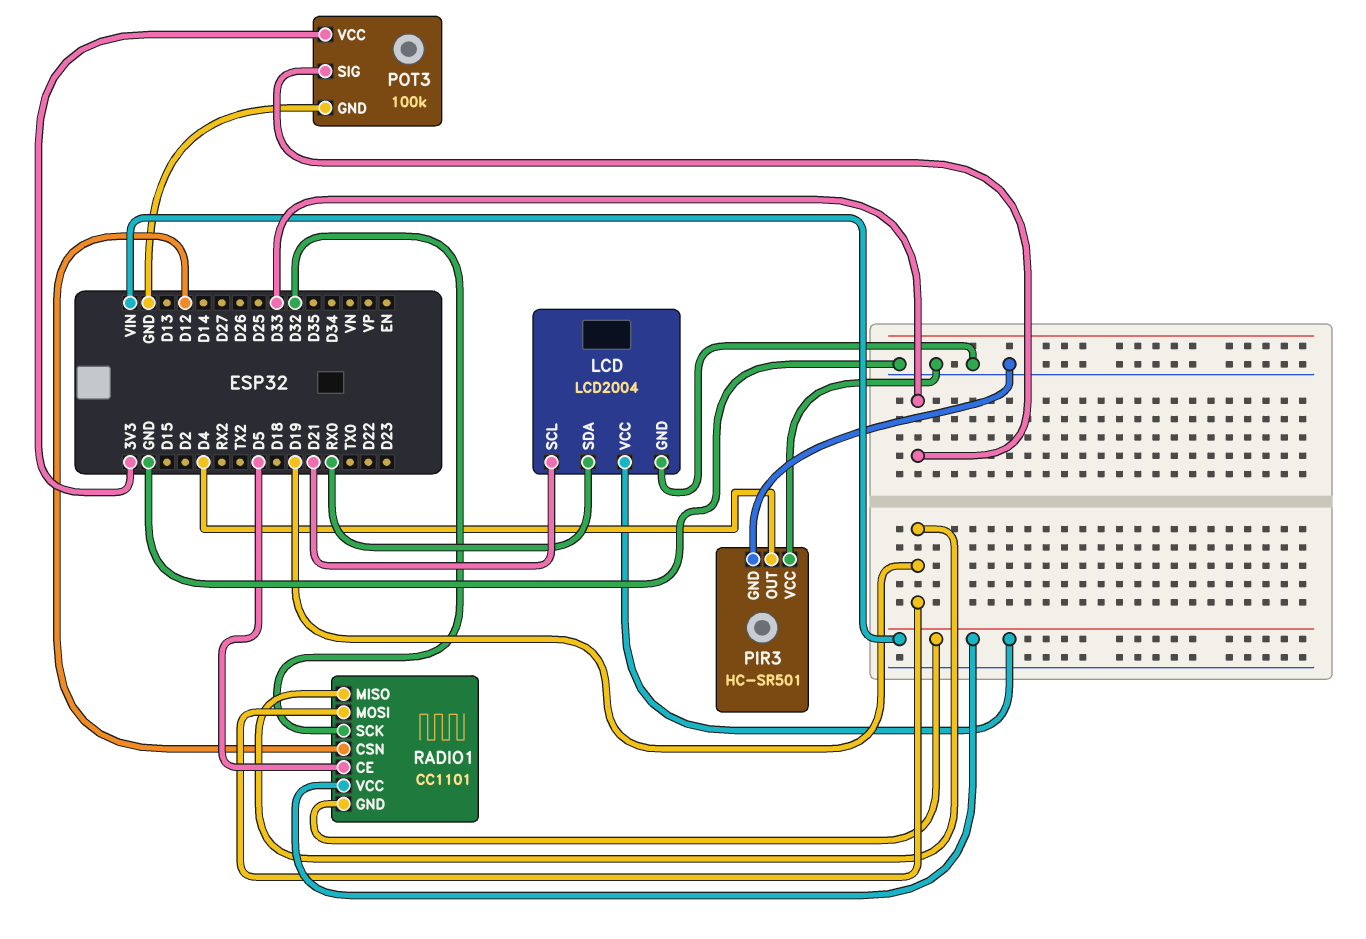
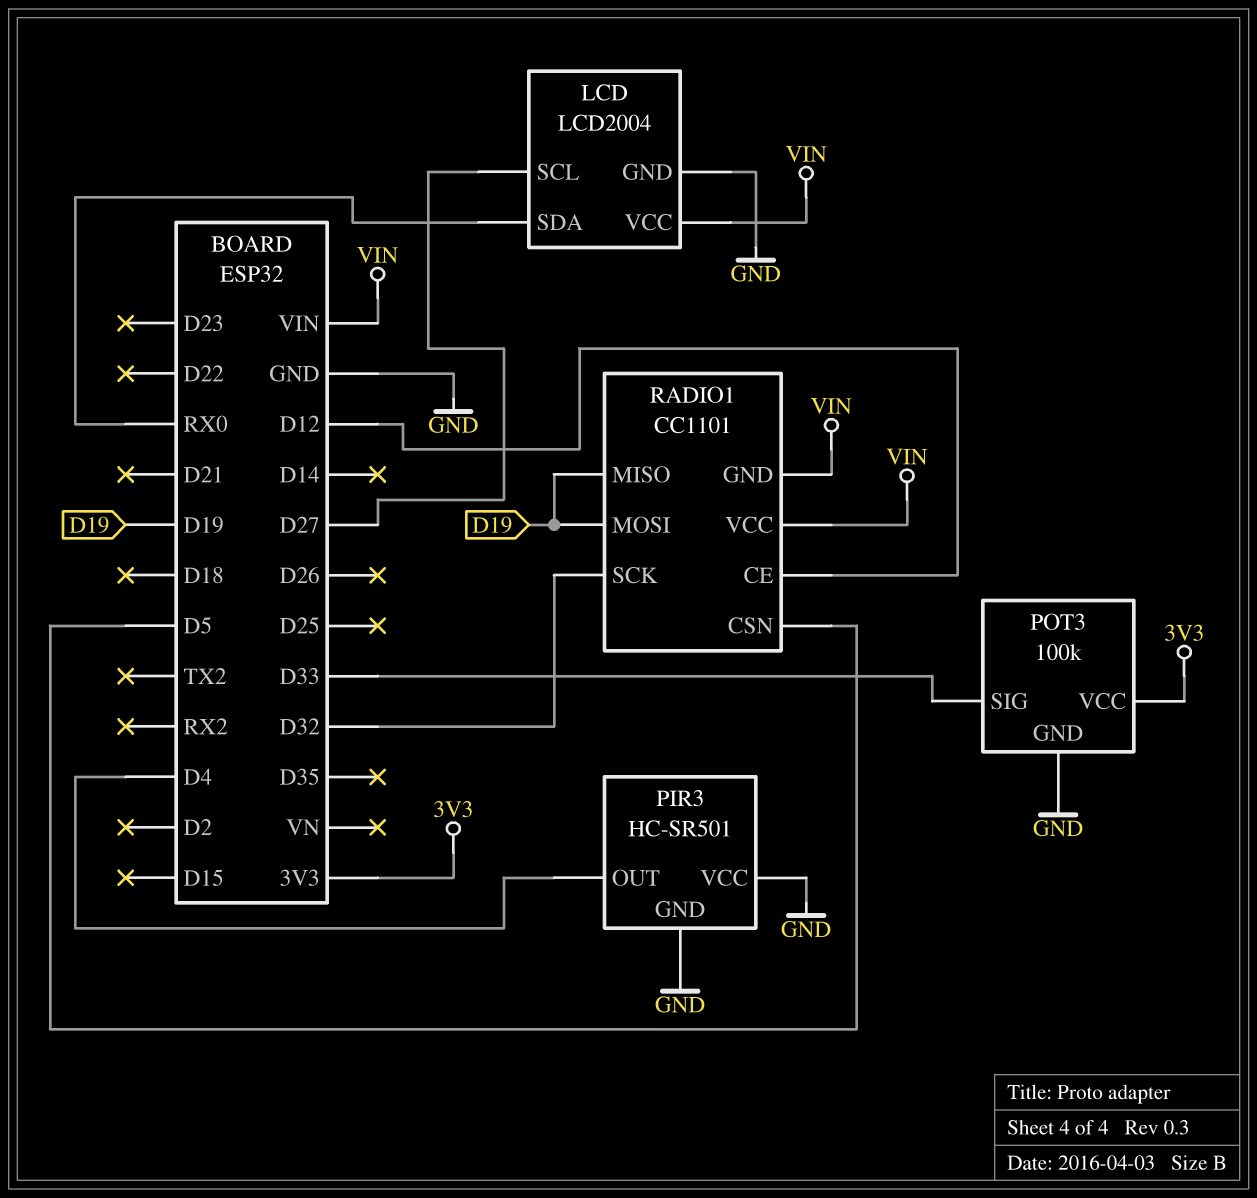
LCD pin SCL: D21 -> D27
RADIO1 pin CE: D5 -> D12
RADIO1 pin CSN: D12 -> D5

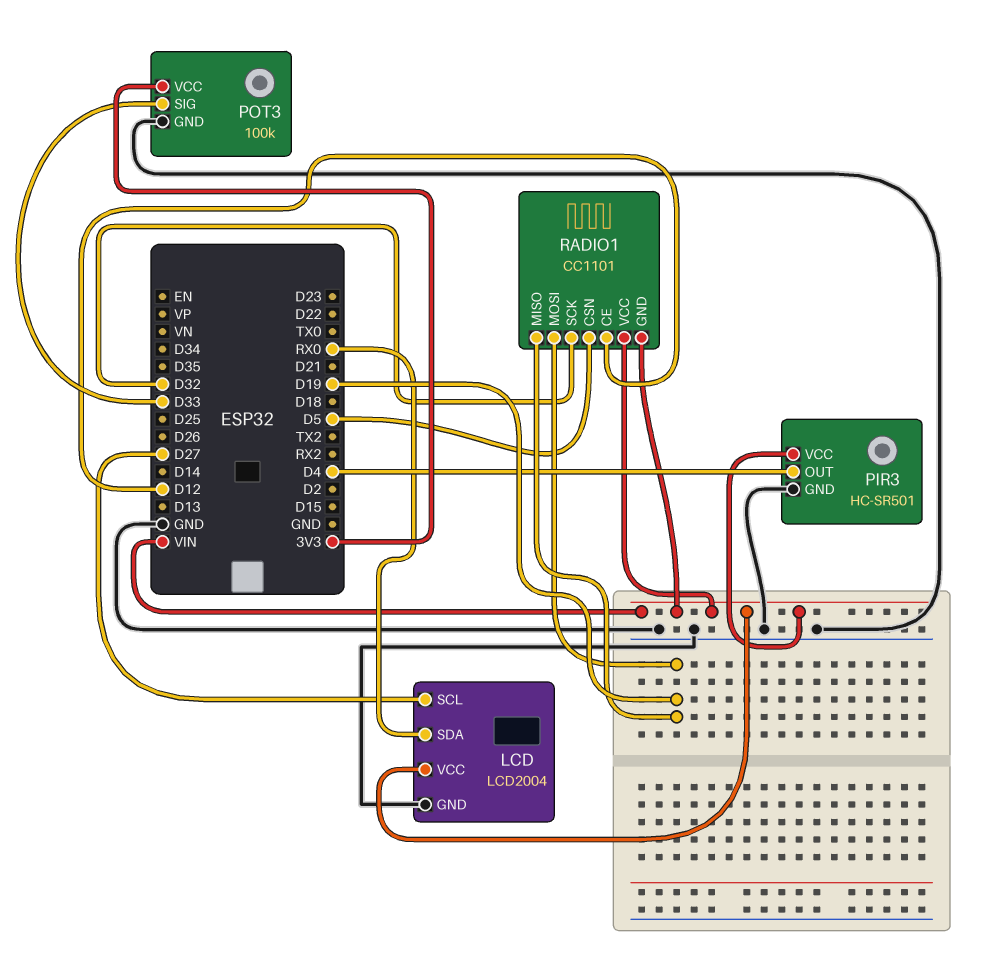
PIR3 pin VCC: GND -> VIN

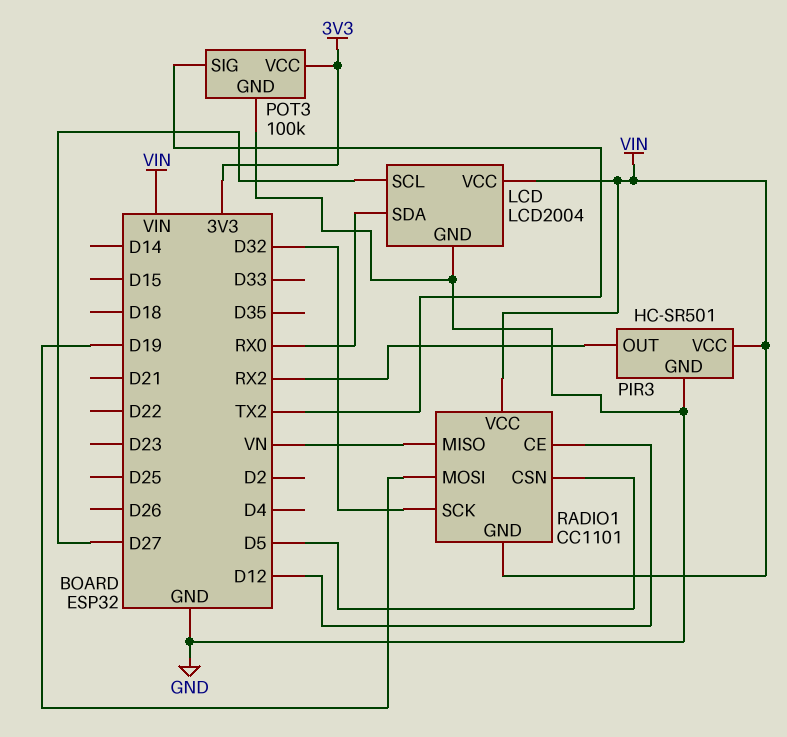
PIR3 pin OUT: D4 -> RX2
POT3 pin SIG: D33 -> TX2
RADIO1 pin MISO: D19 -> VN

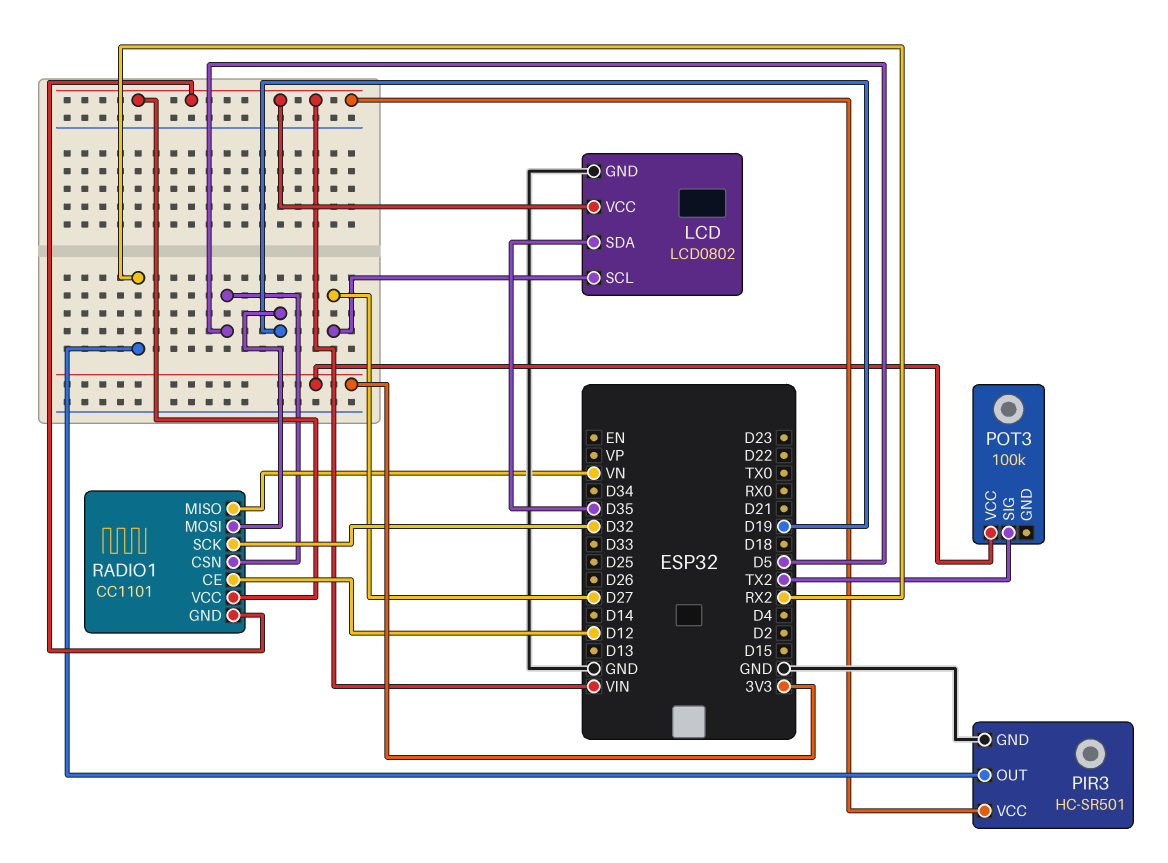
LCD: LCD2004 -> LCD0802
LCD pin SDA: RX0 -> D35
POT3 pin GND: GND -> none

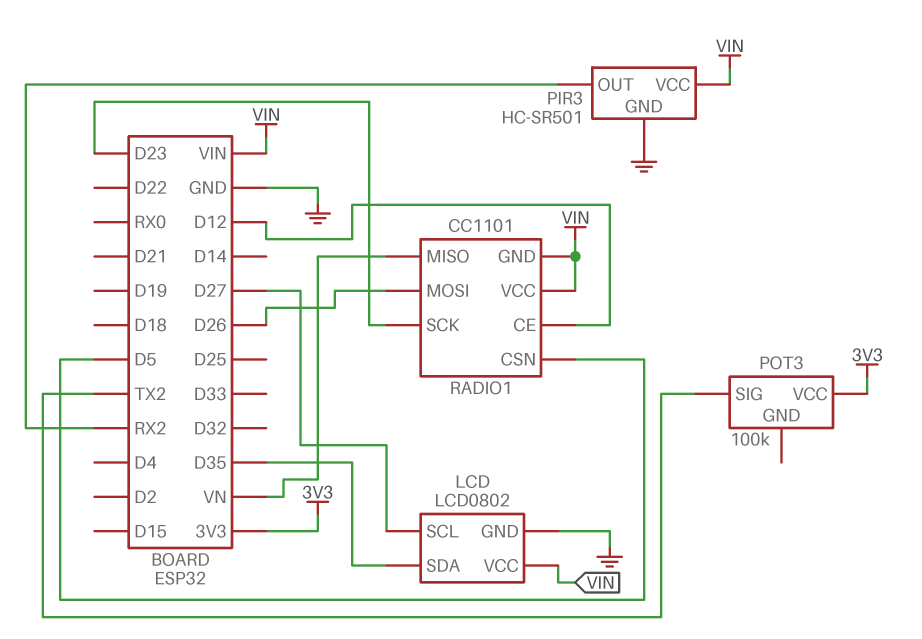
RADIO1 pin MOSI: D19 -> D26
RADIO1 pin SCK: D32 -> D23

